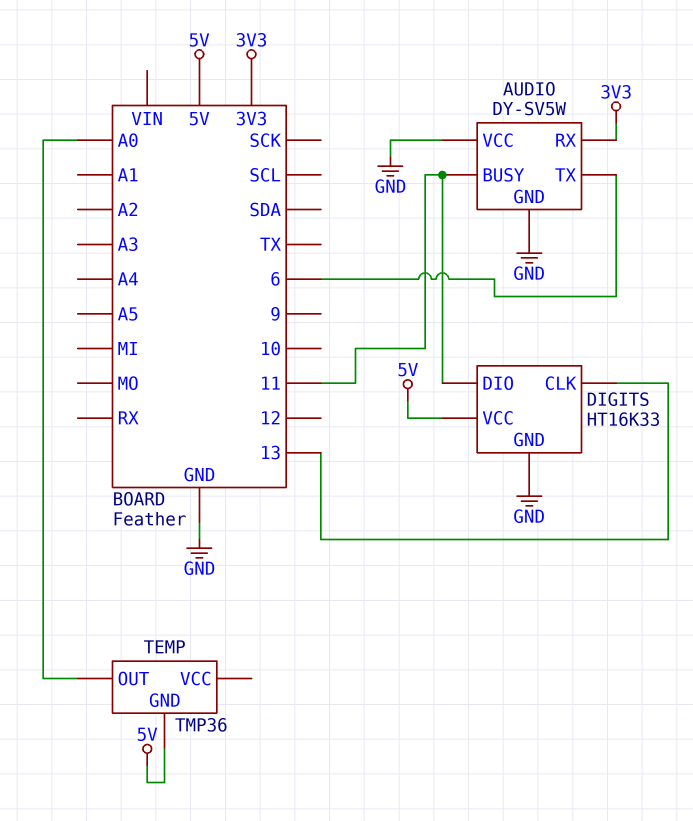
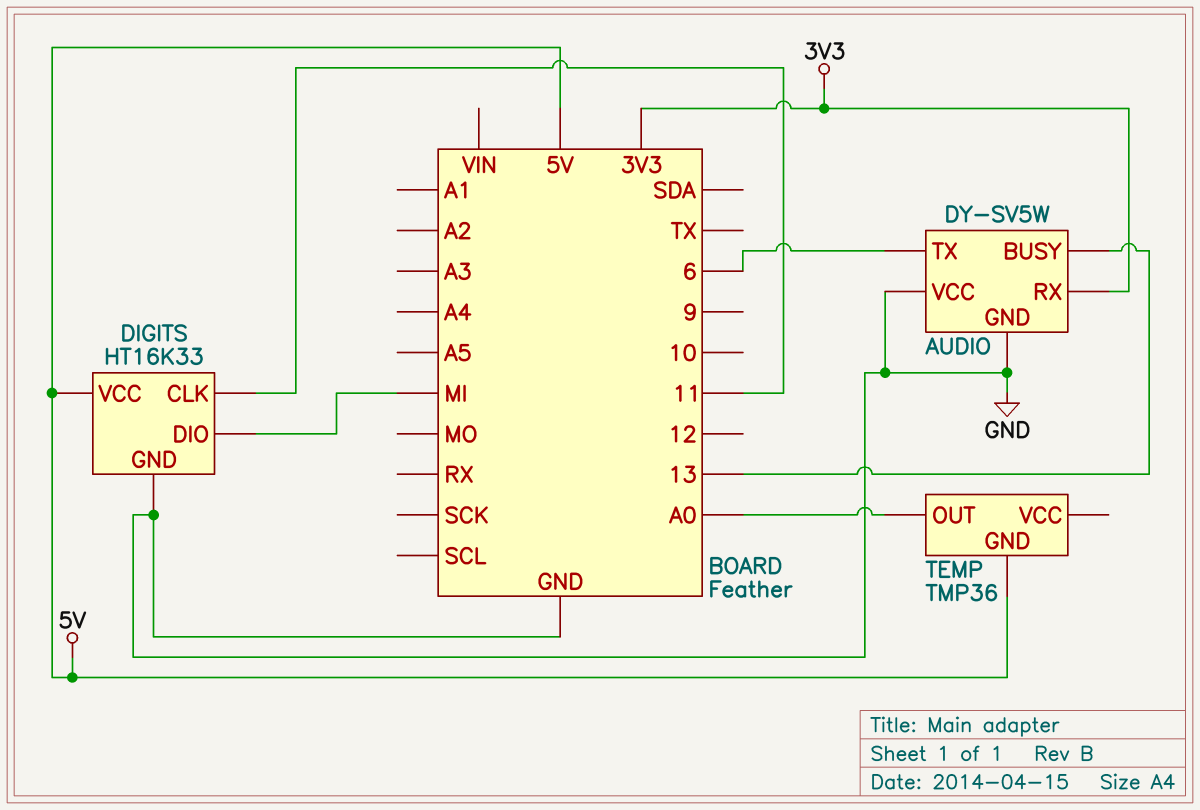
AUDIO pin BUSY: 11 -> 13
DIGITS pin CLK: 13 -> 11
DIGITS pin DIO: 11 -> MI

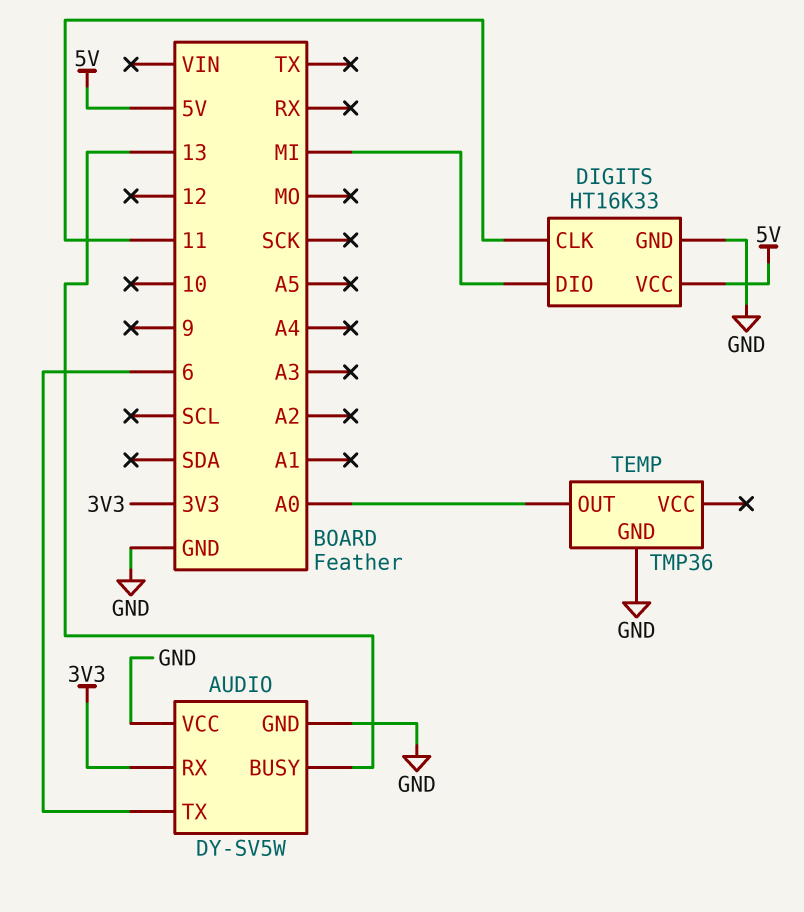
TEMP pin GND: 5V -> GND

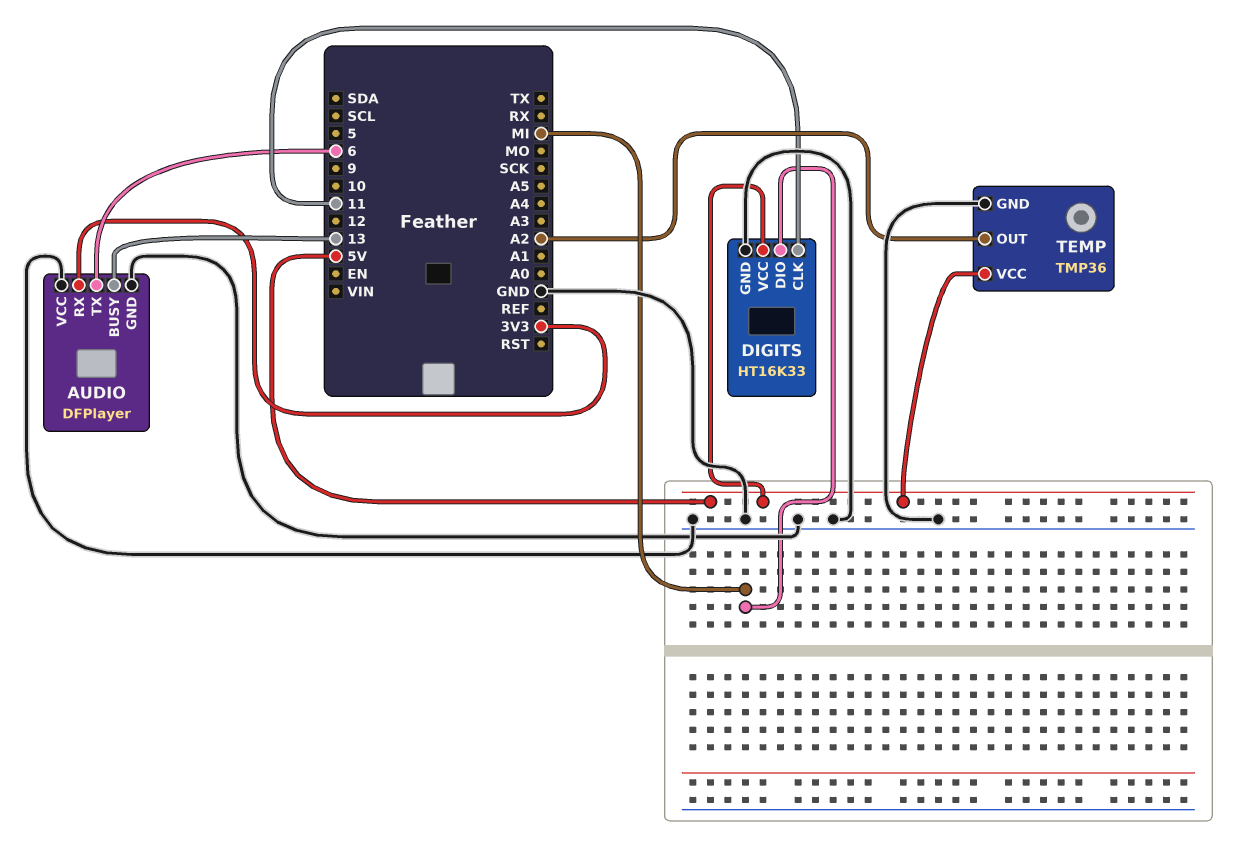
AUDIO: DY-SV5W -> DFPlayer
TEMP pin OUT: A0 -> A2
TEMP pin VCC: none -> 5V

